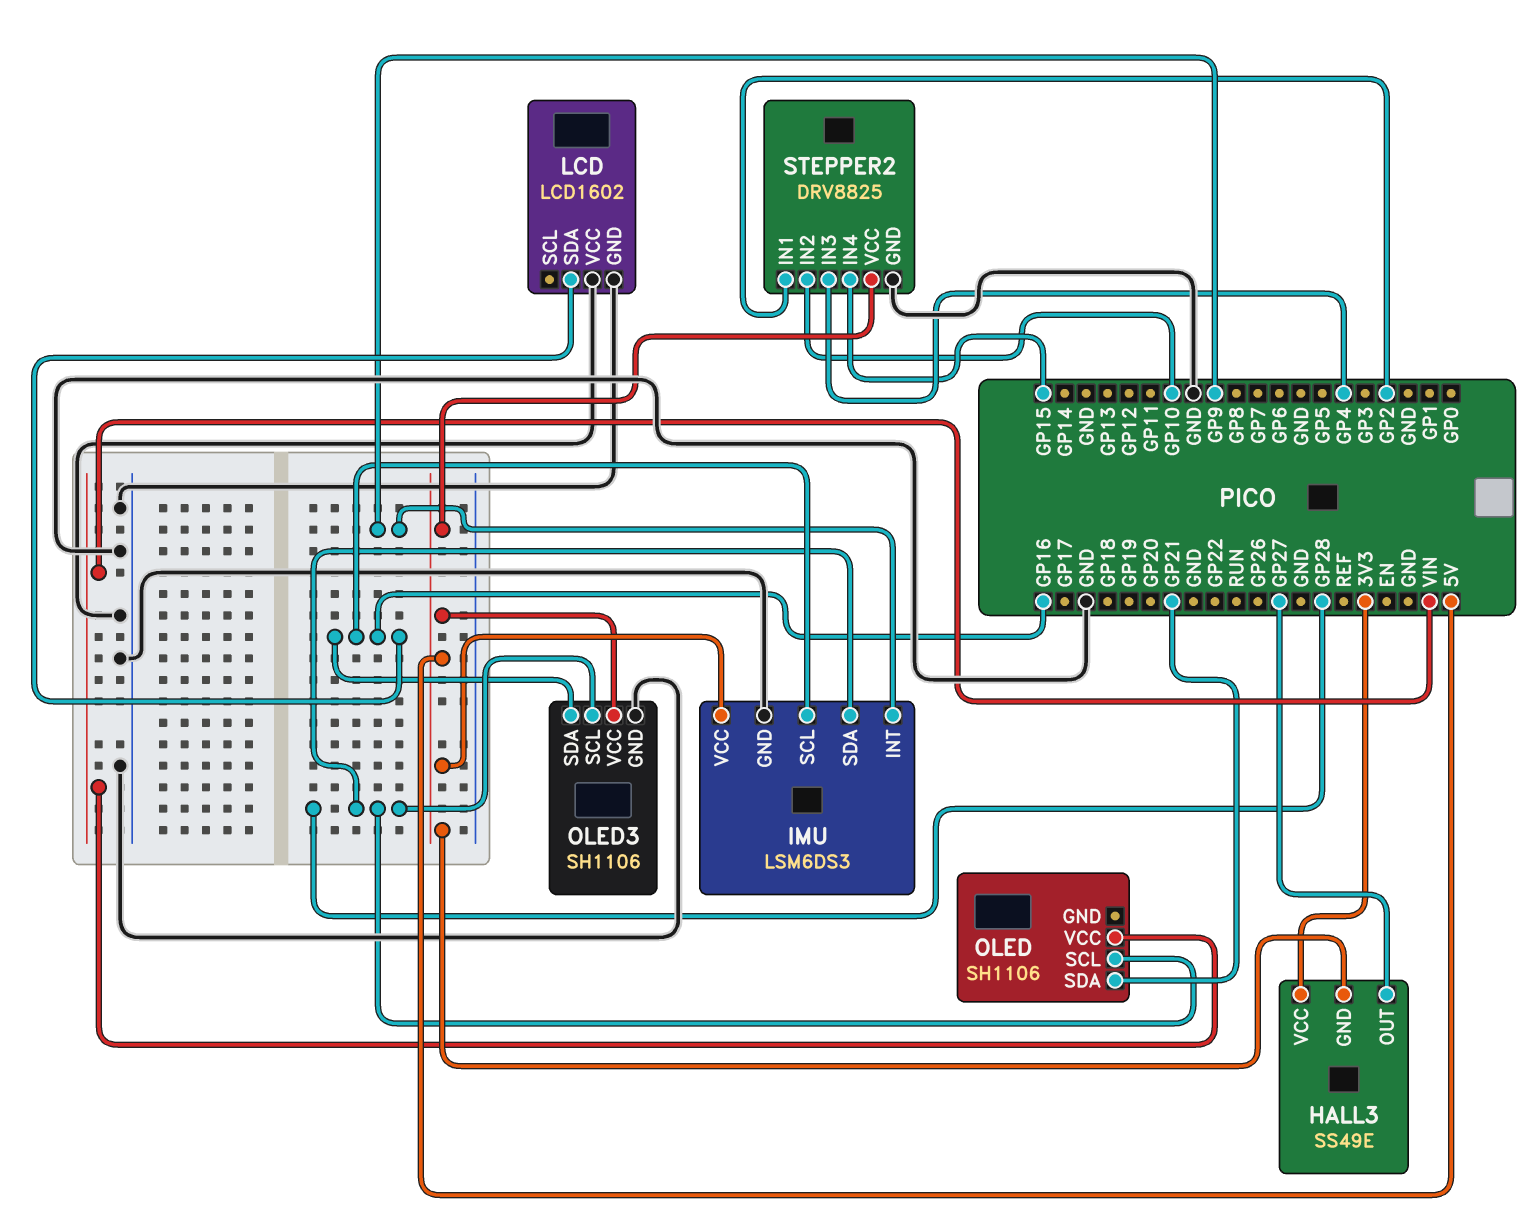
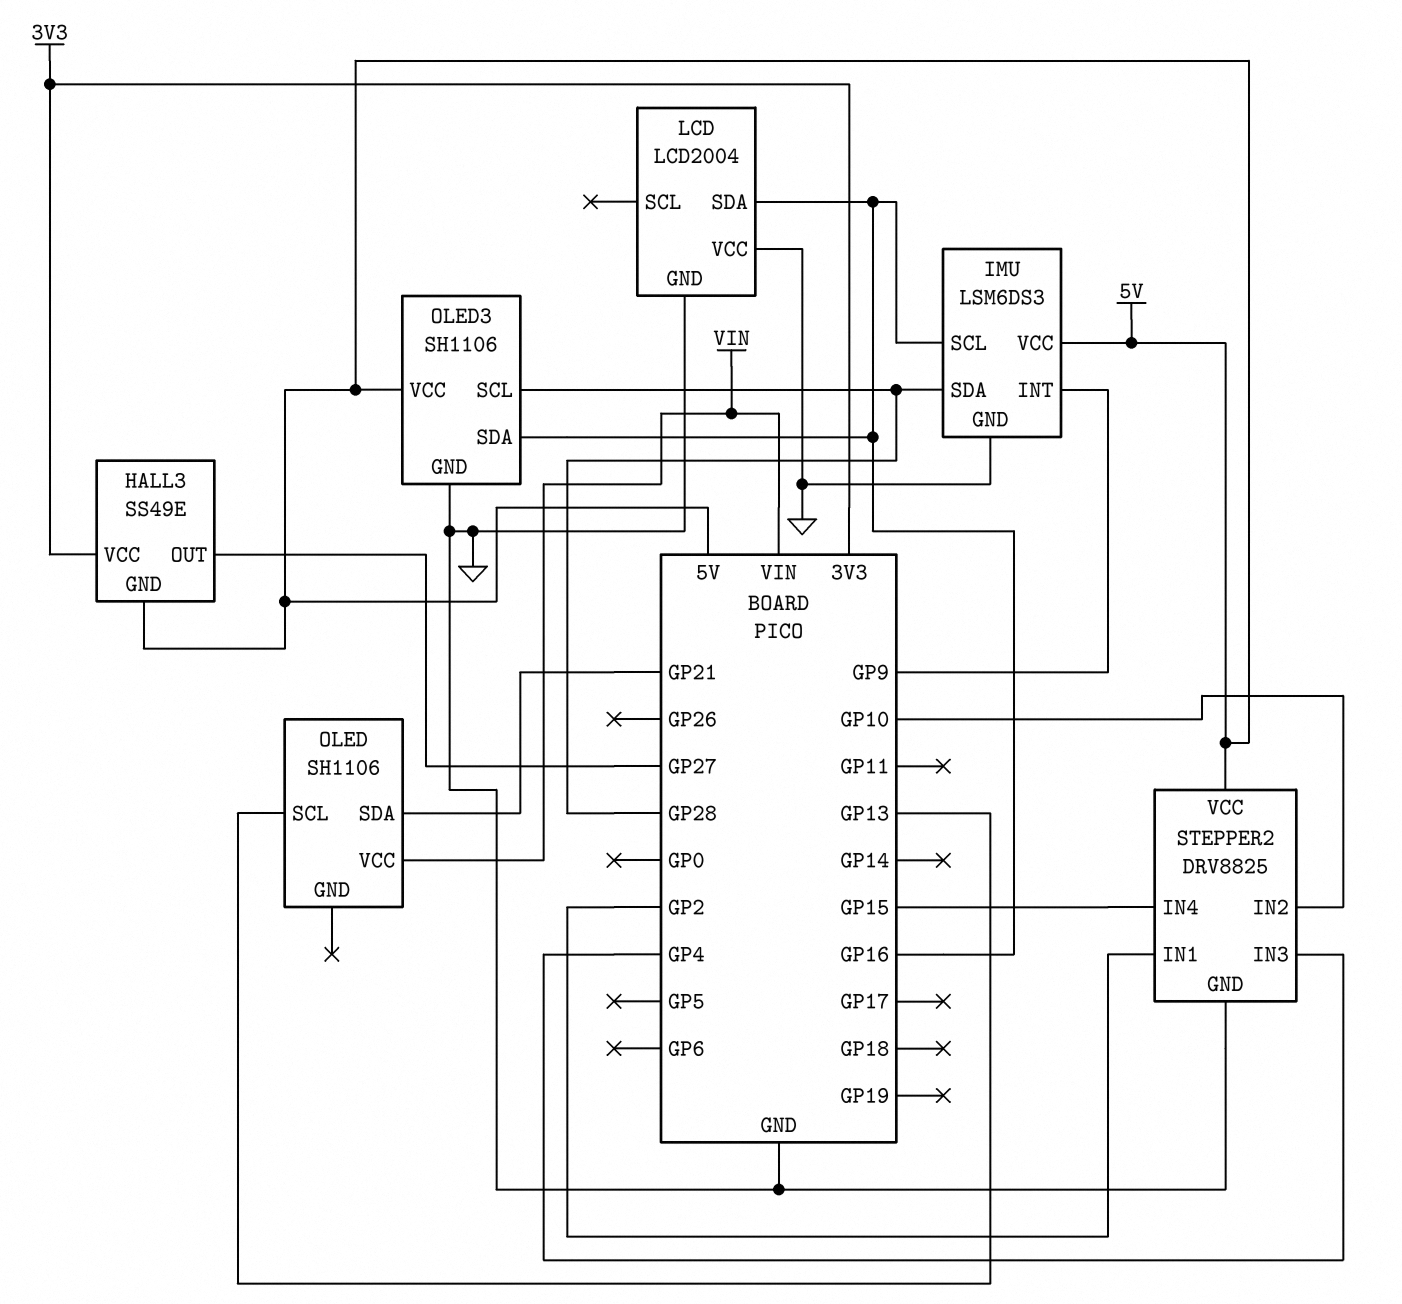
LCD: LCD1602 -> LCD2004
OLED pin SCL: GP28 -> GP13

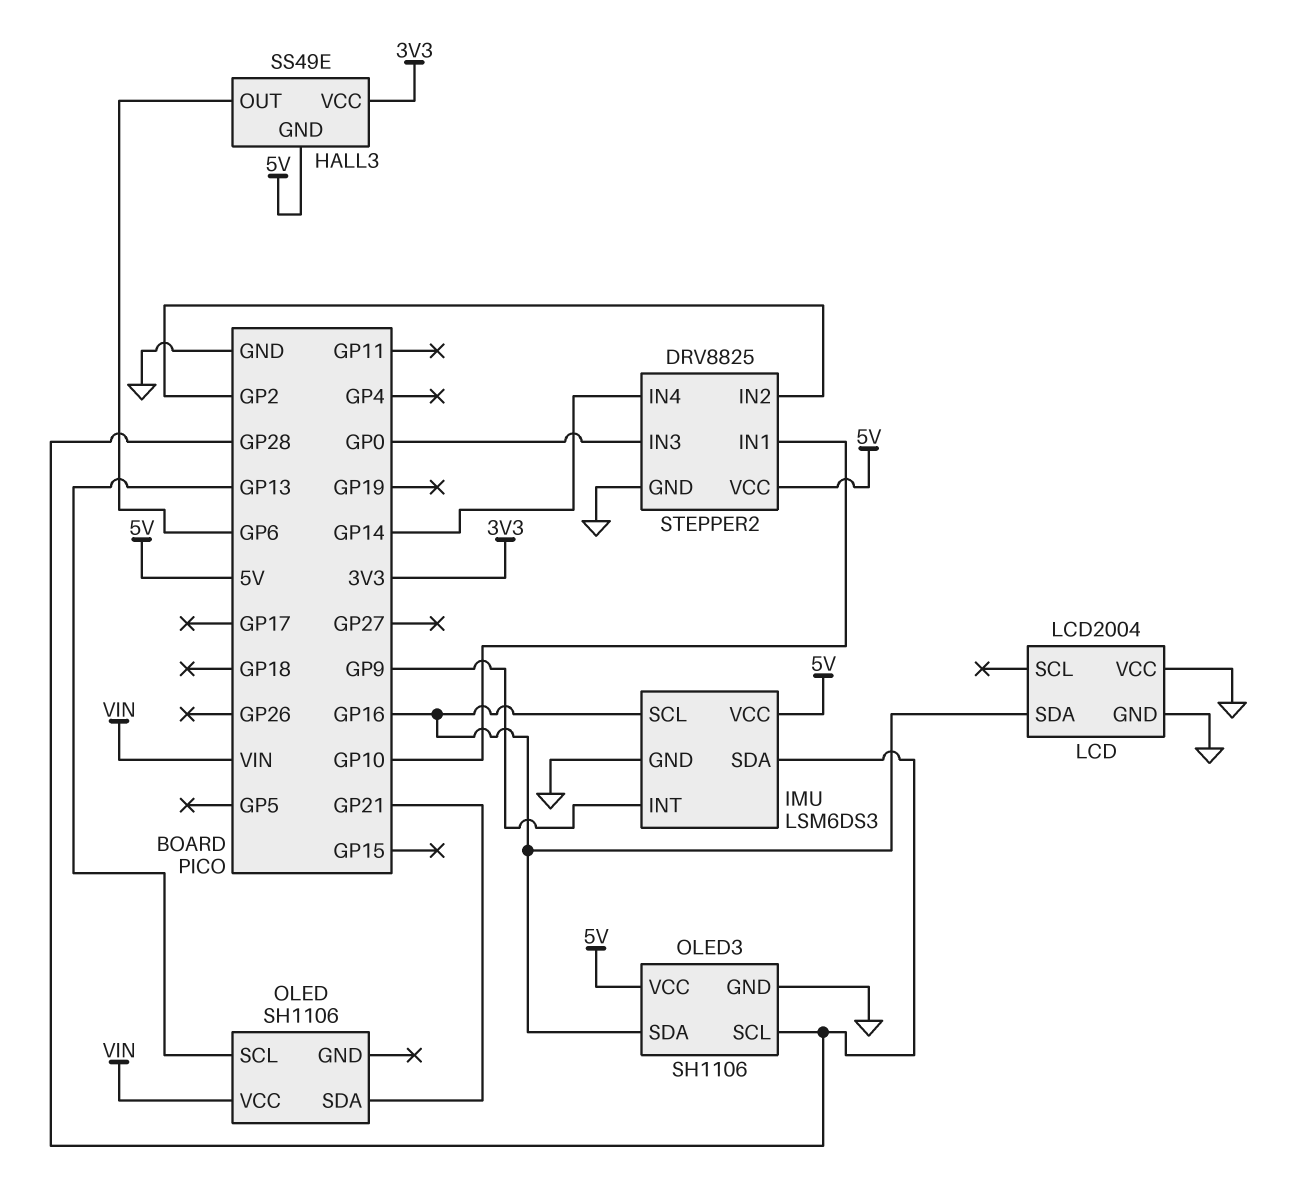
HALL3 pin OUT: GP27 -> GP6
STEPPER2 pin IN1: GP2 -> GP10
STEPPER2 pin IN2: GP10 -> GP2
STEPPER2 pin IN3: GP4 -> GP0
STEPPER2 pin IN4: GP15 -> GP14

